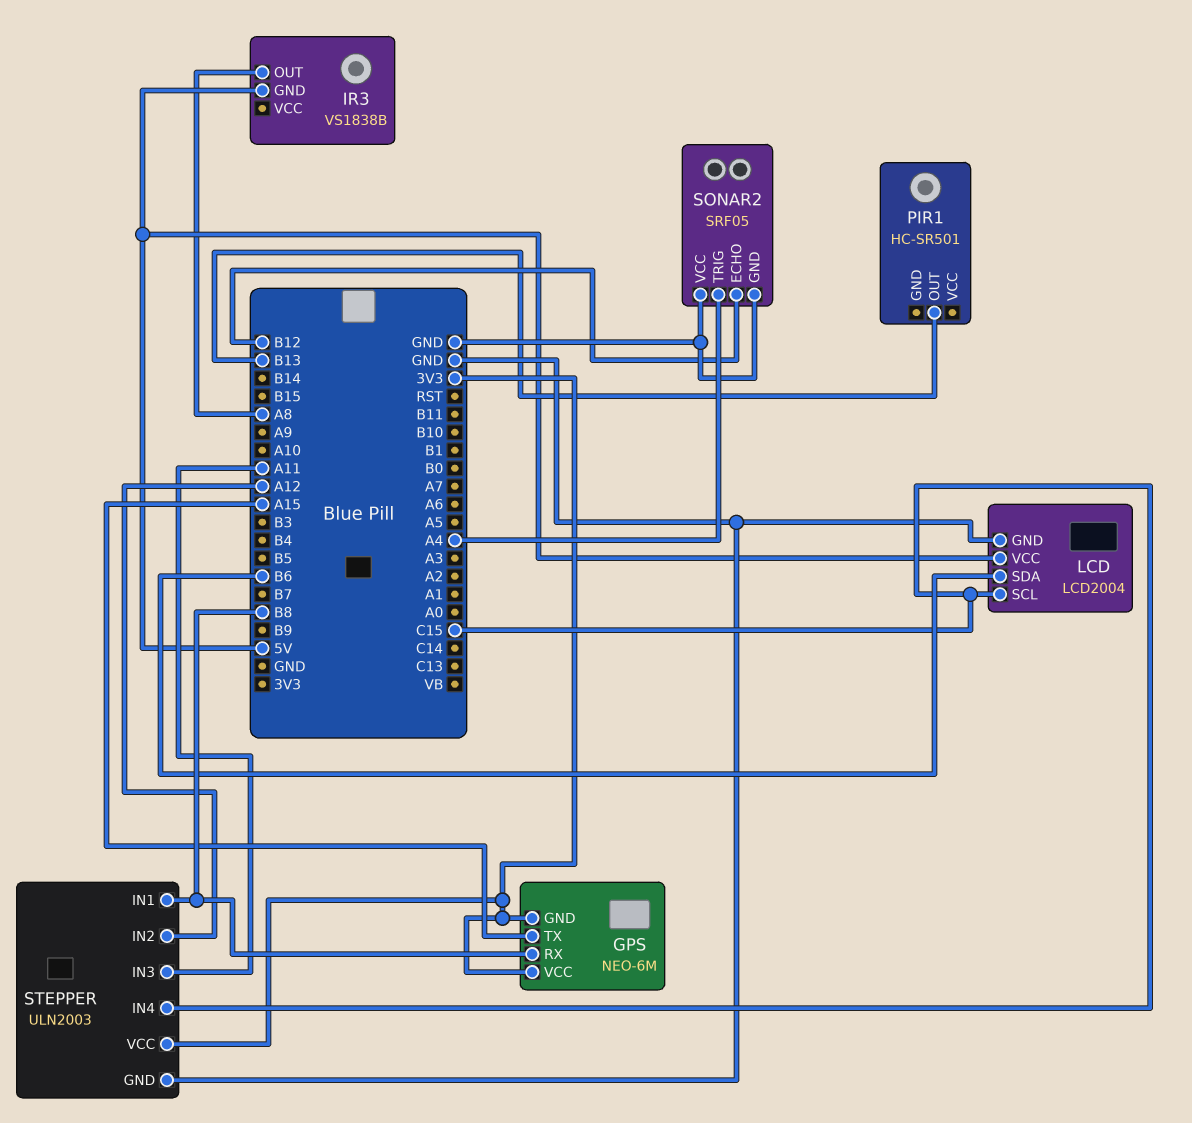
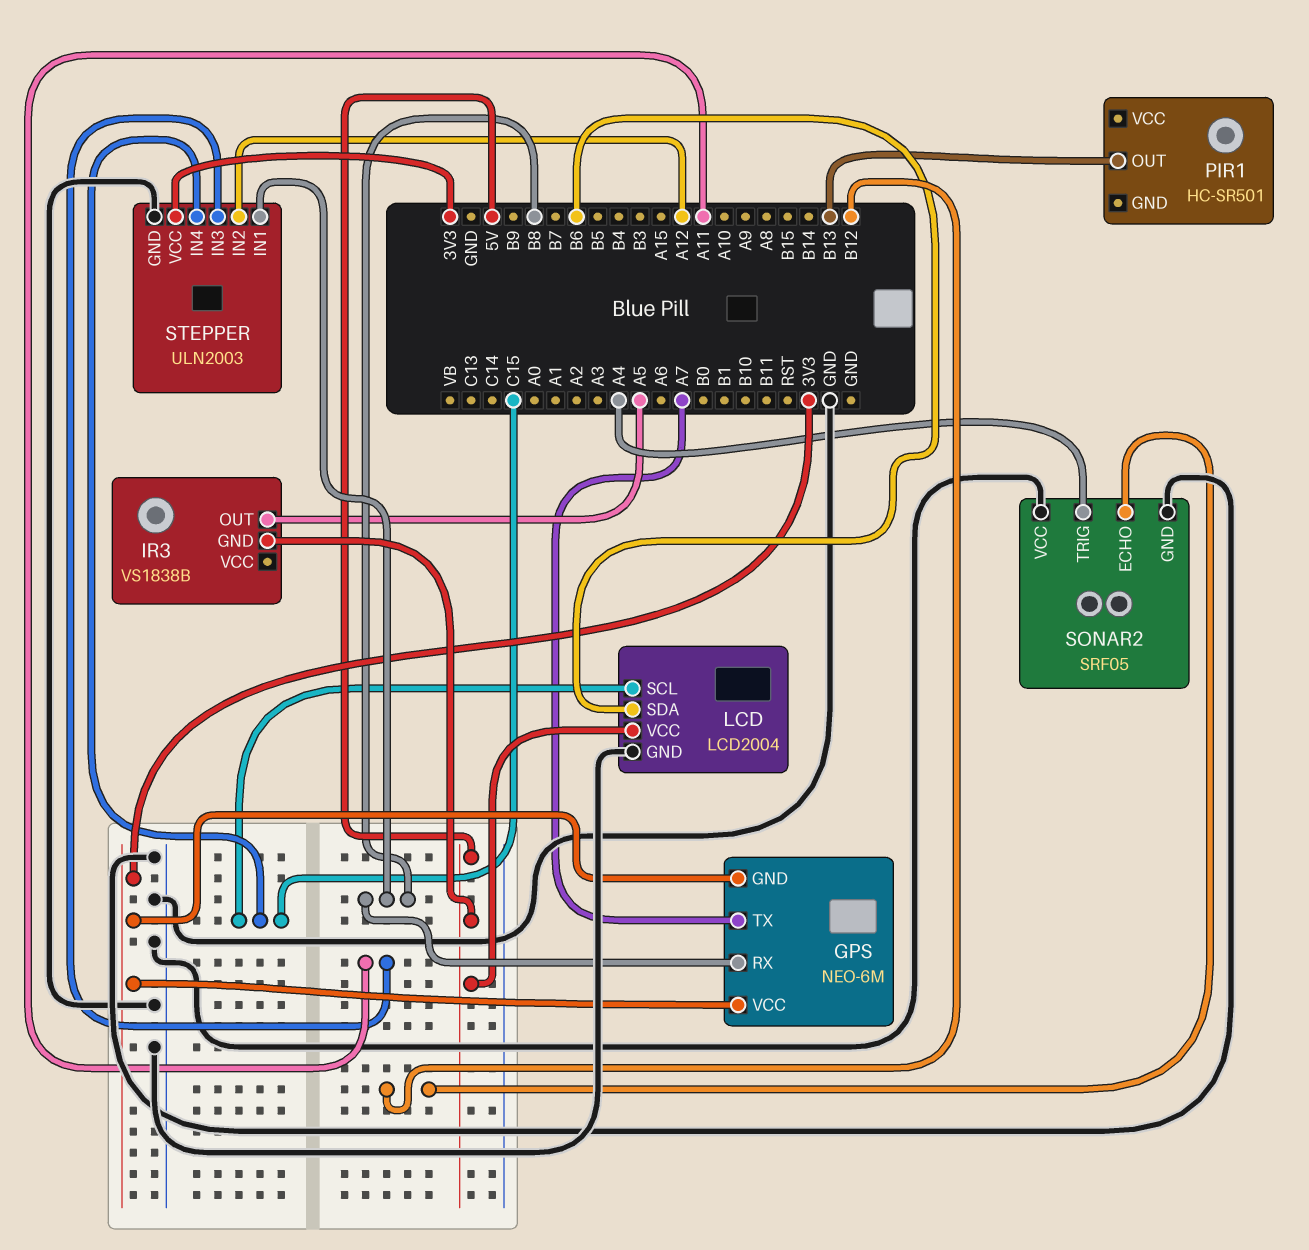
GPS pin TX: A15 -> A7
IR3 pin OUT: A8 -> A5

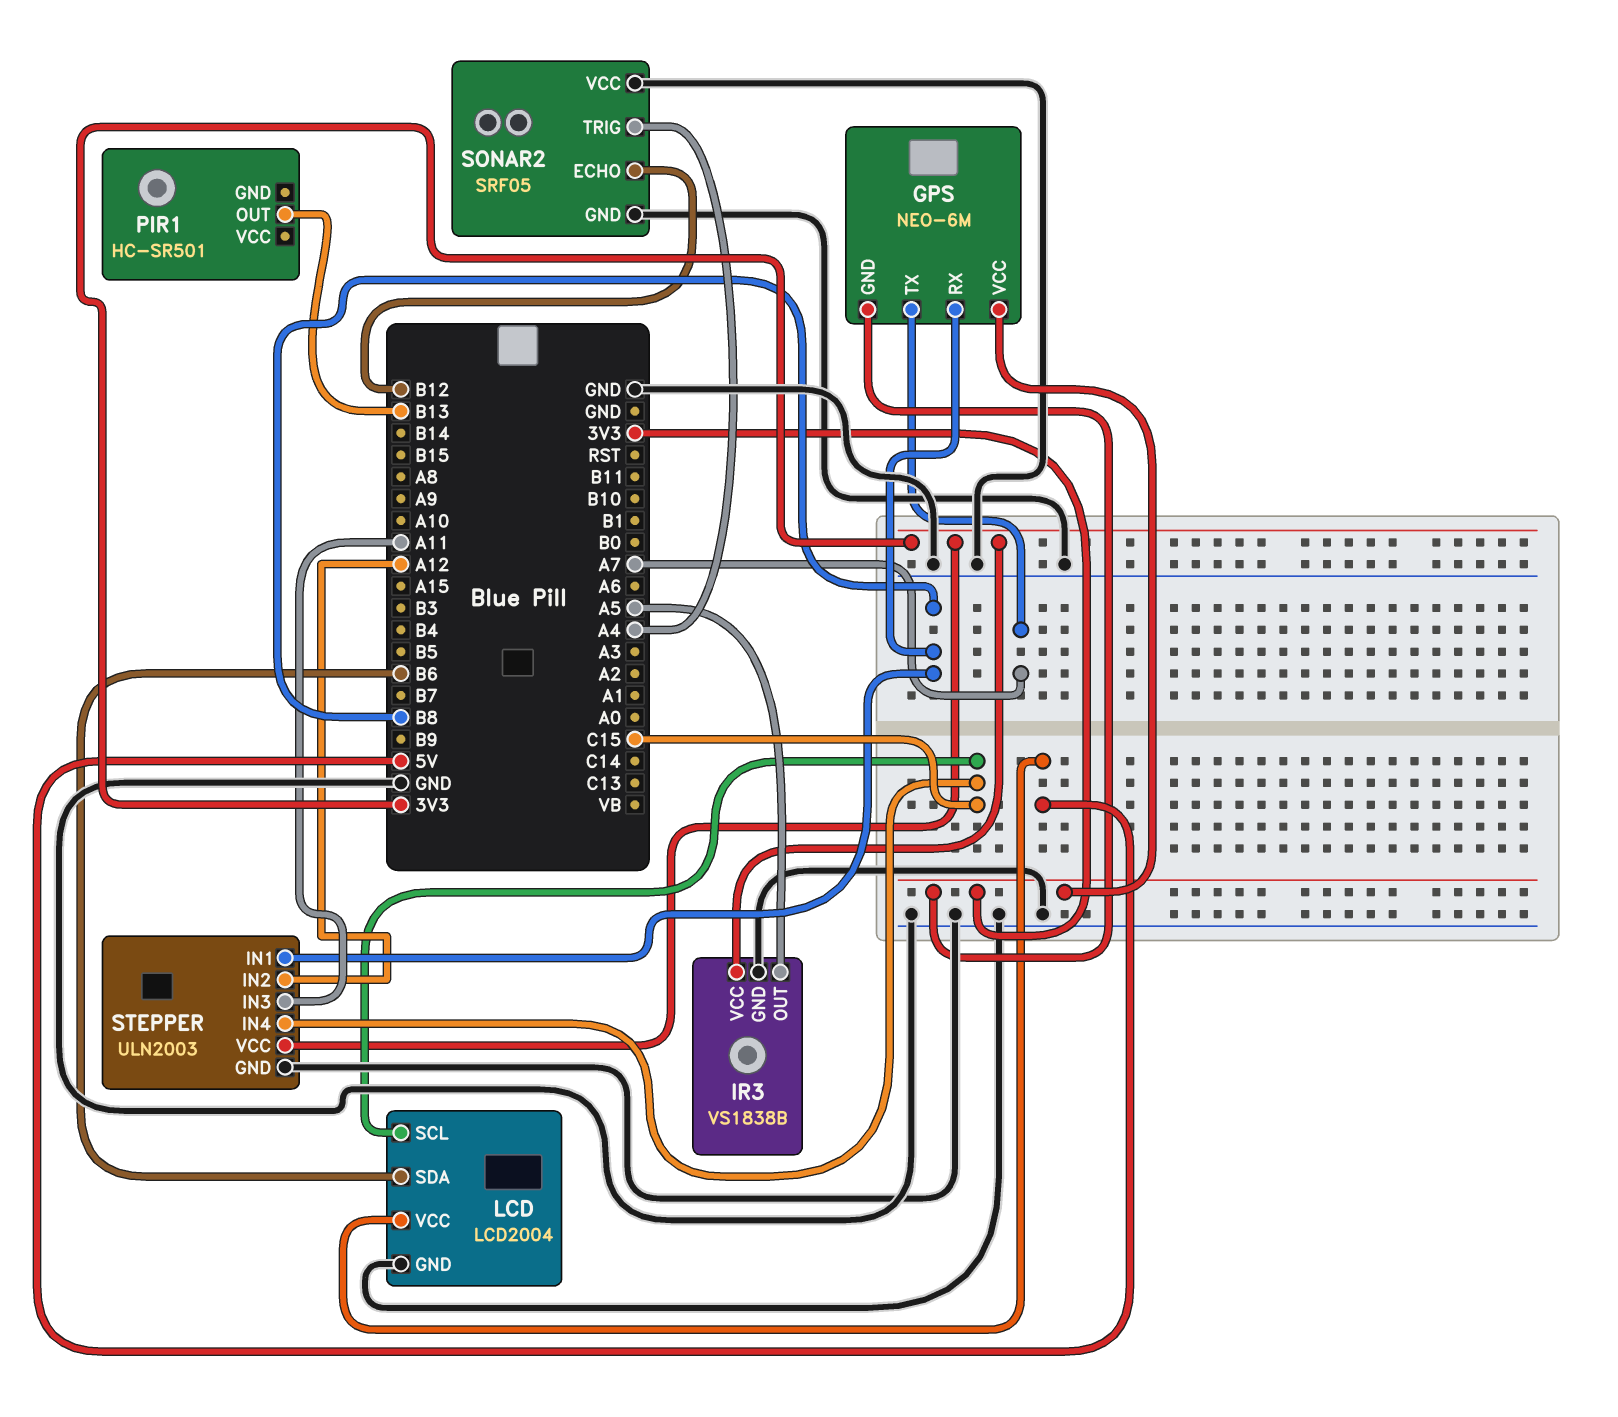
IR3 pin GND: 5V -> GND
IR3 pin VCC: none -> 3V3

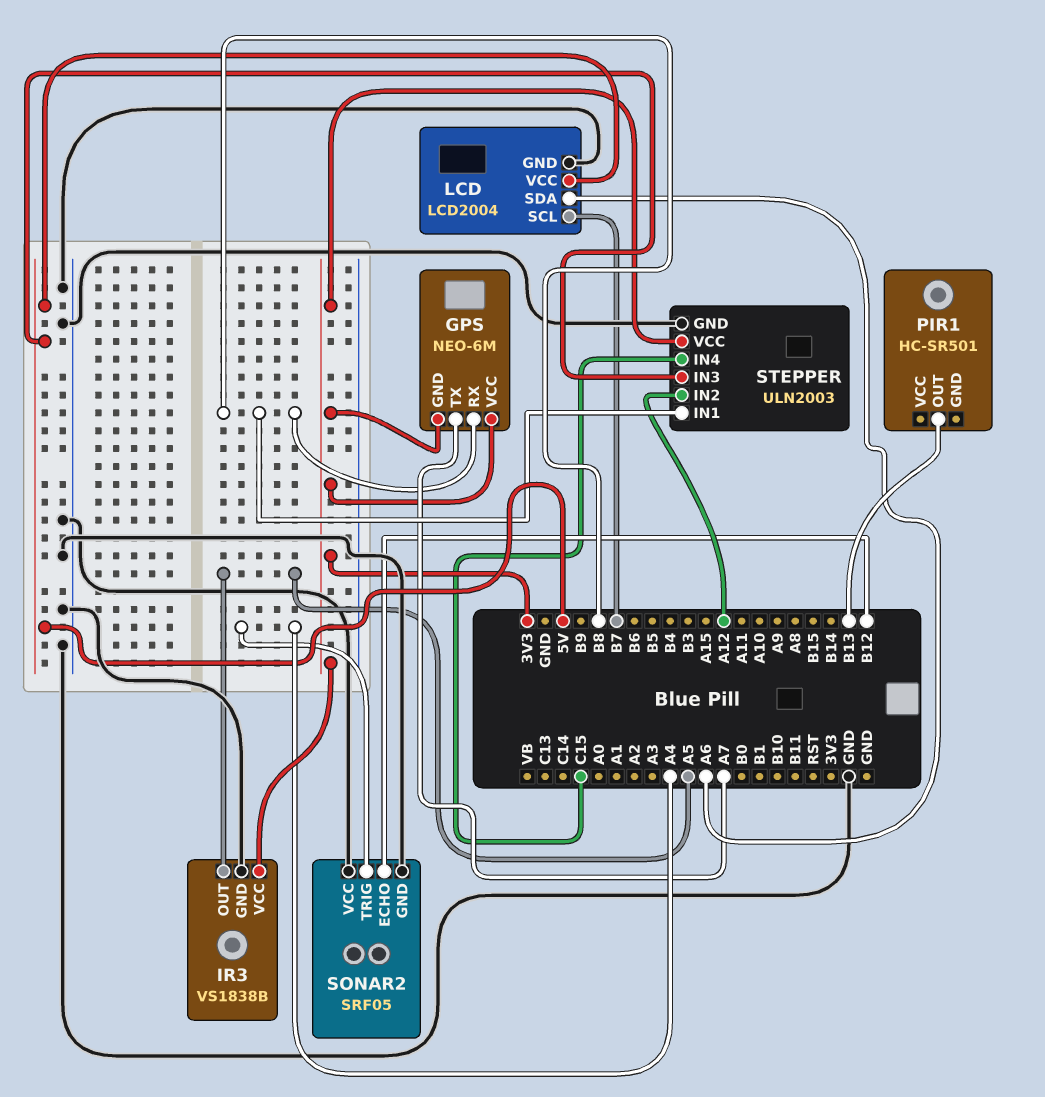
LCD pin SCL: C15 -> B7
LCD pin SDA: B6 -> A6
STEPPER pin IN3: A11 -> 5V

